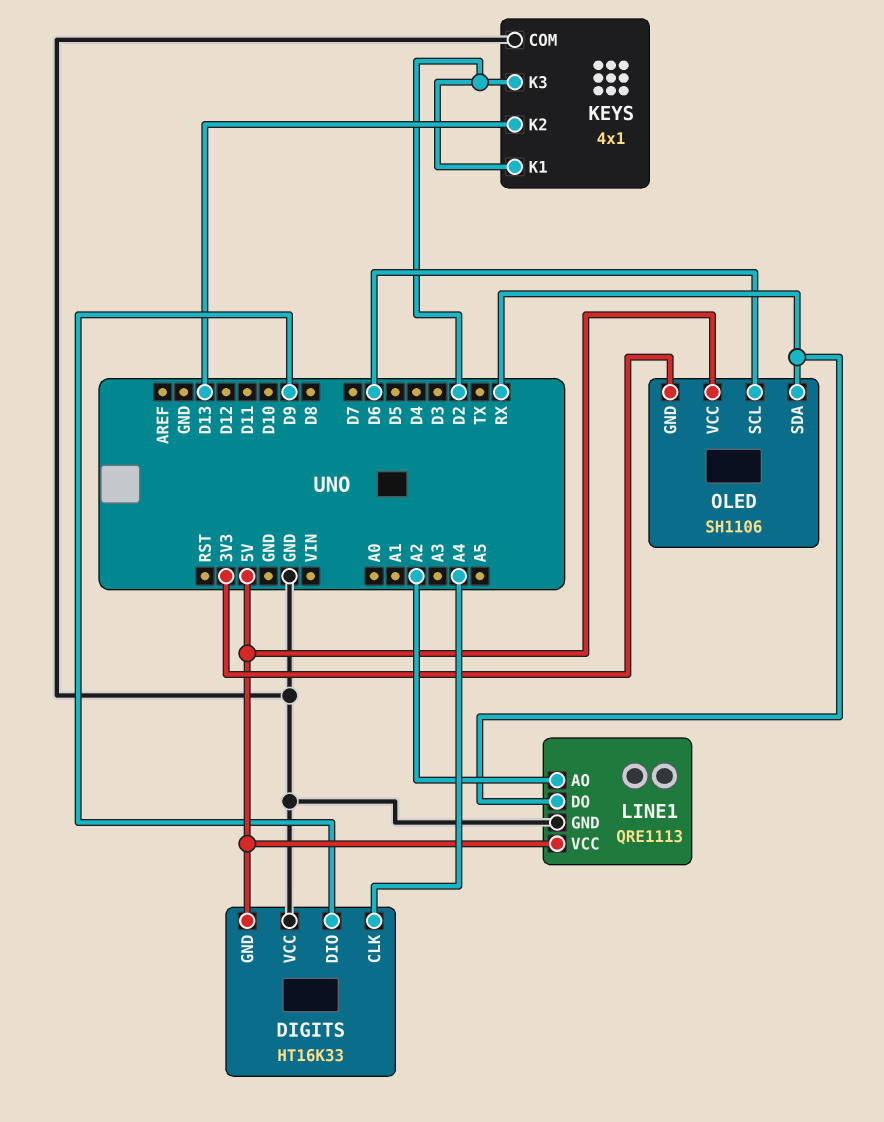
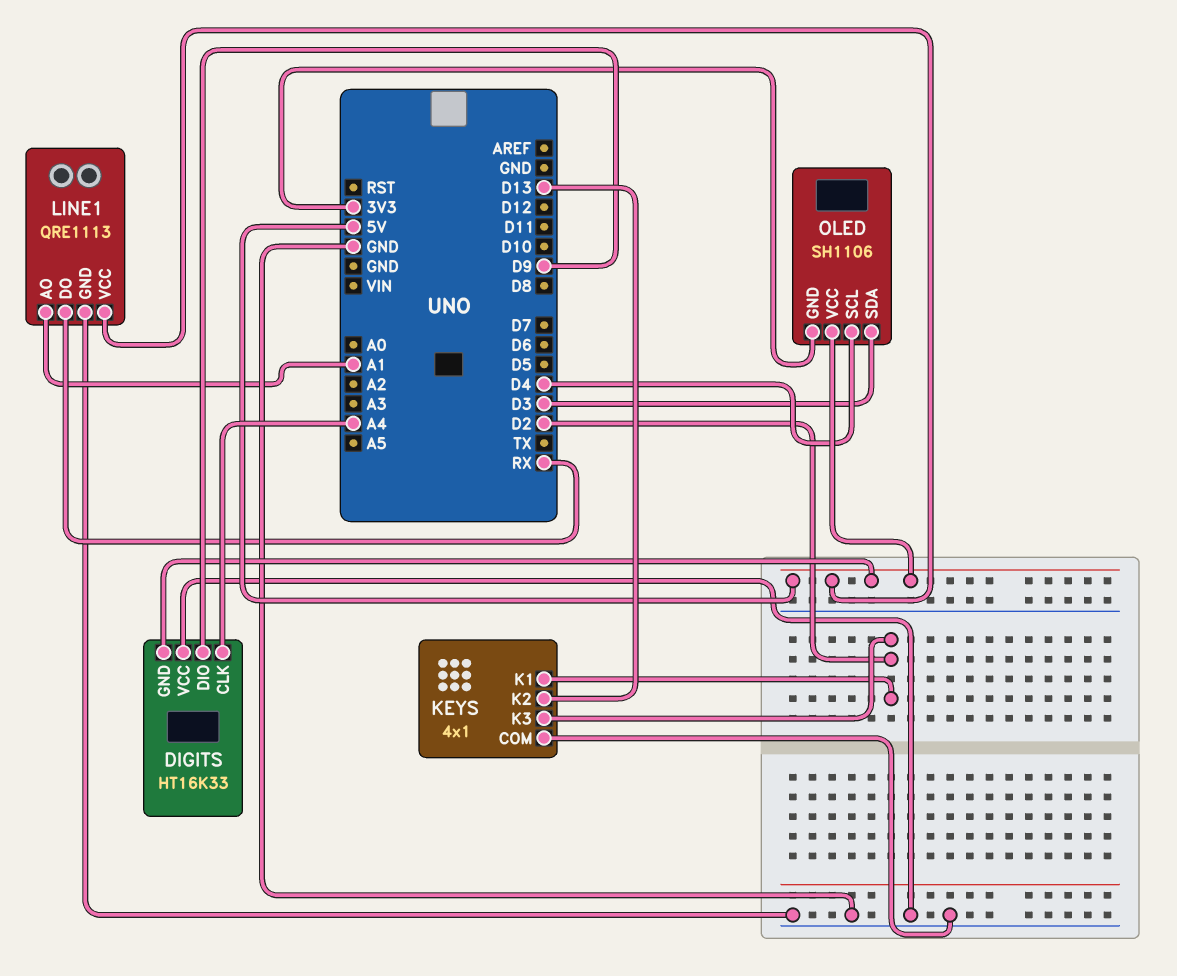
LINE1 pin AO: A2 -> A1
OLED pin SCL: D6 -> D4
OLED pin SDA: RX -> D3

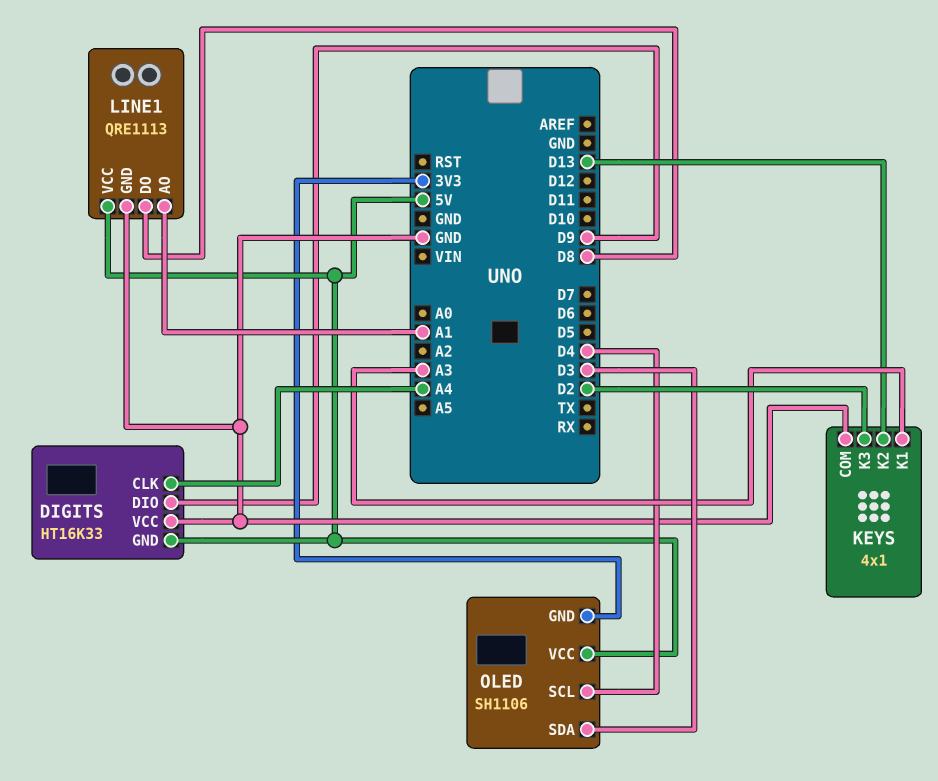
KEYS pin K1: D2 -> A3
LINE1 pin DO: RX -> D8

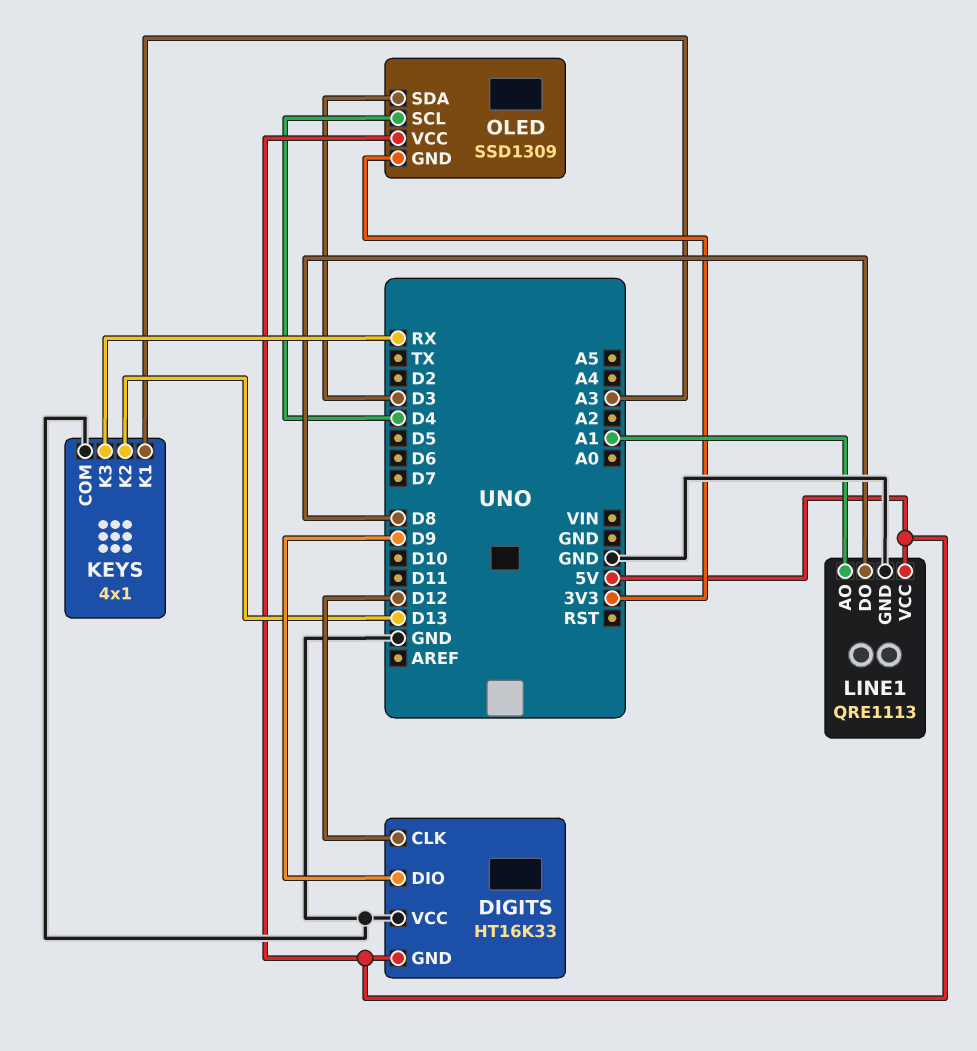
DIGITS pin CLK: A4 -> D12
KEYS pin K3: D2 -> RX
OLED: SH1106 -> SSD1309

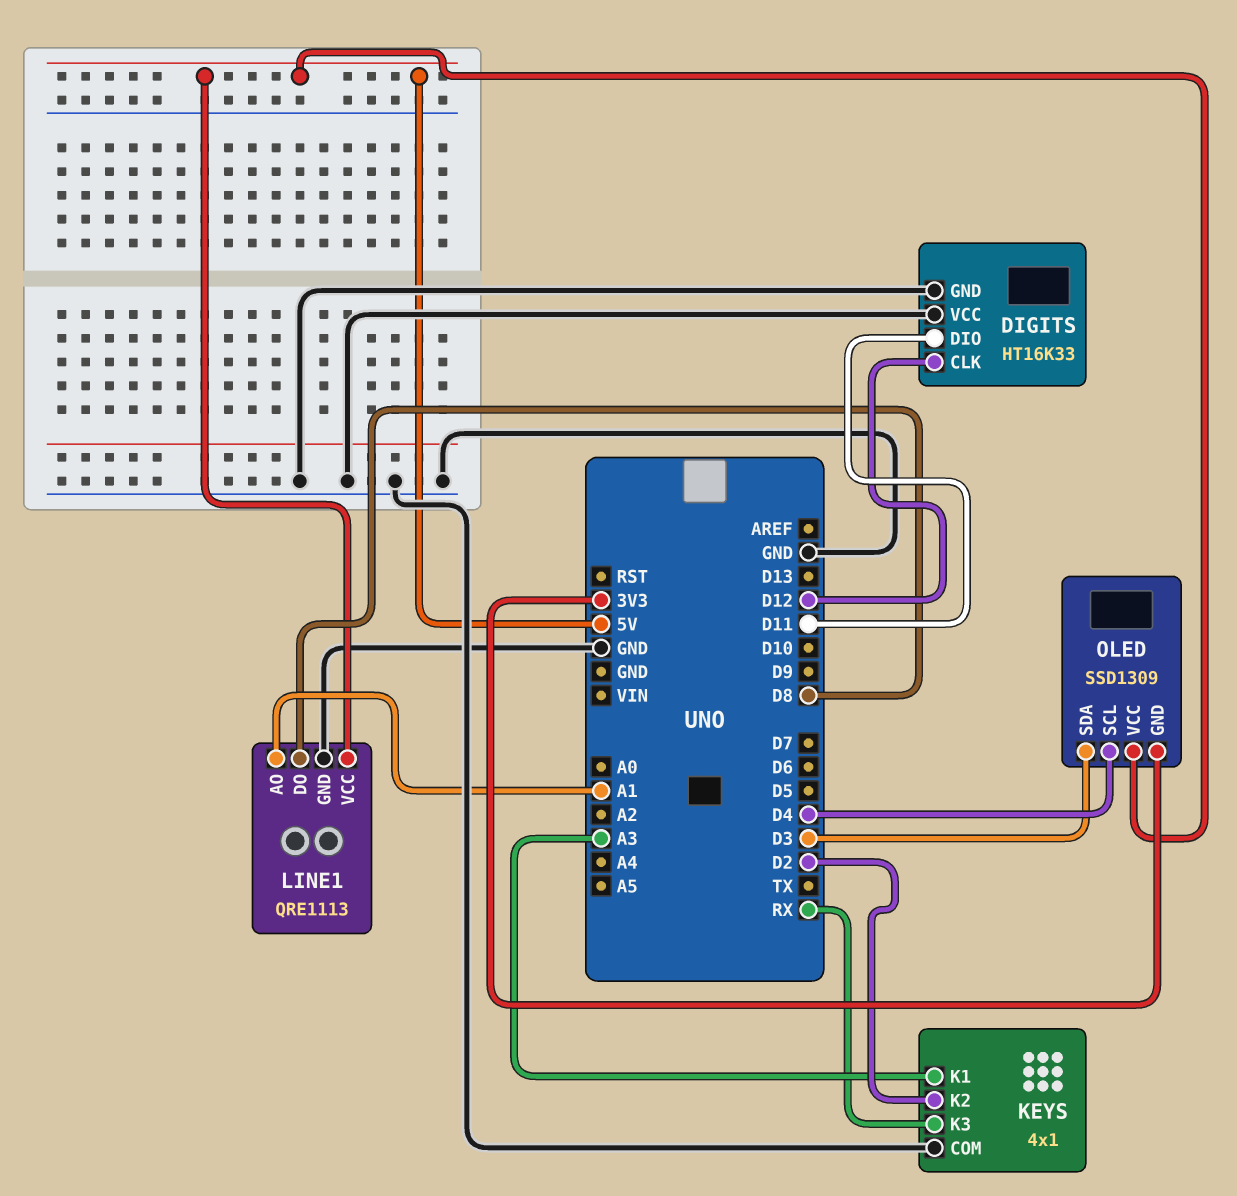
DIGITS pin DIO: D9 -> D11
DIGITS pin GND: 5V -> GND
KEYS pin K2: D13 -> D2

